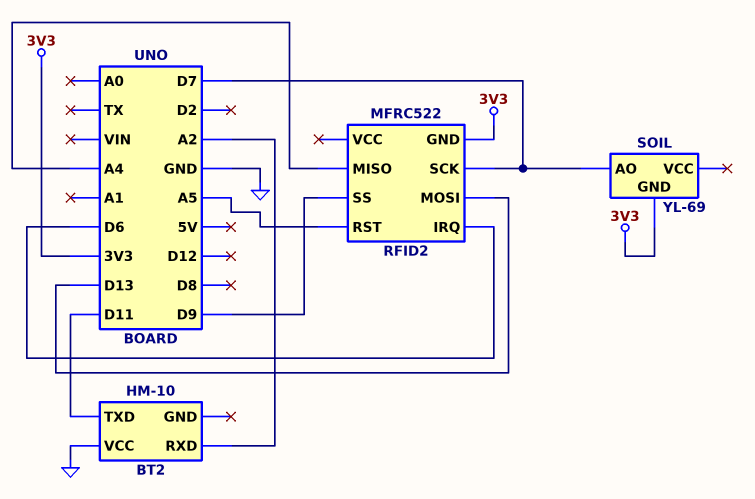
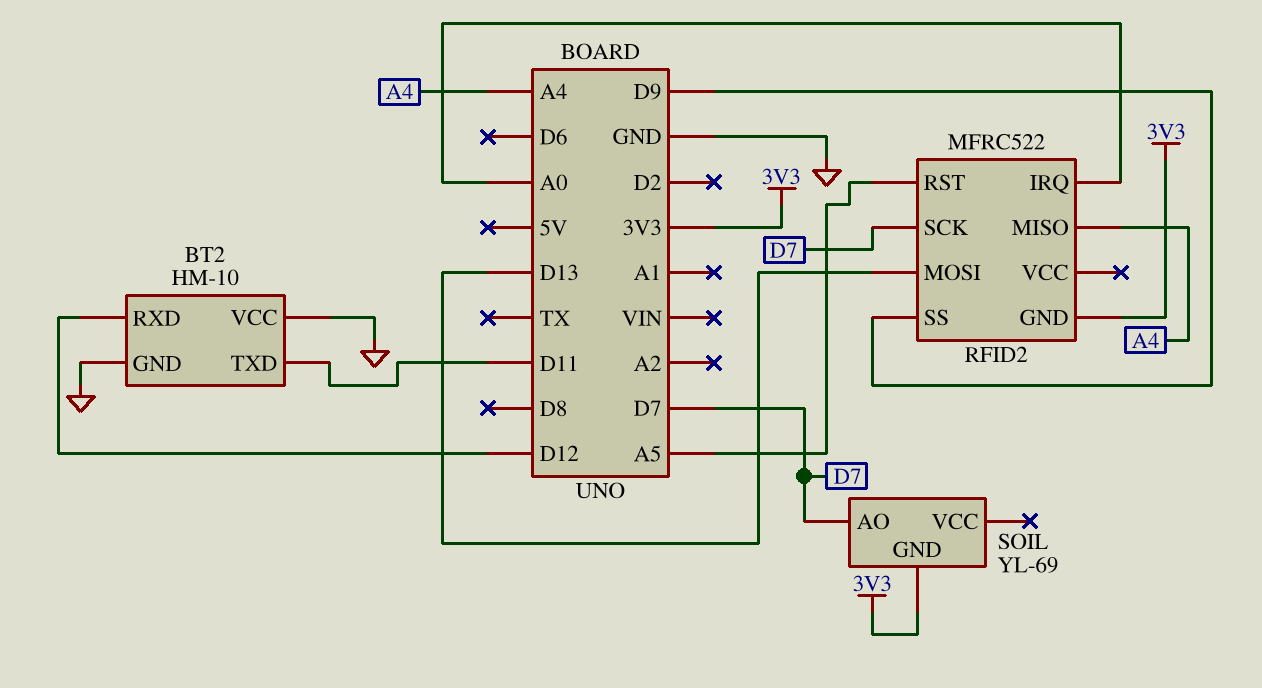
BT2 pin GND: none -> GND
BT2 pin RXD: A2 -> D12
RFID2 pin IRQ: D6 -> A0

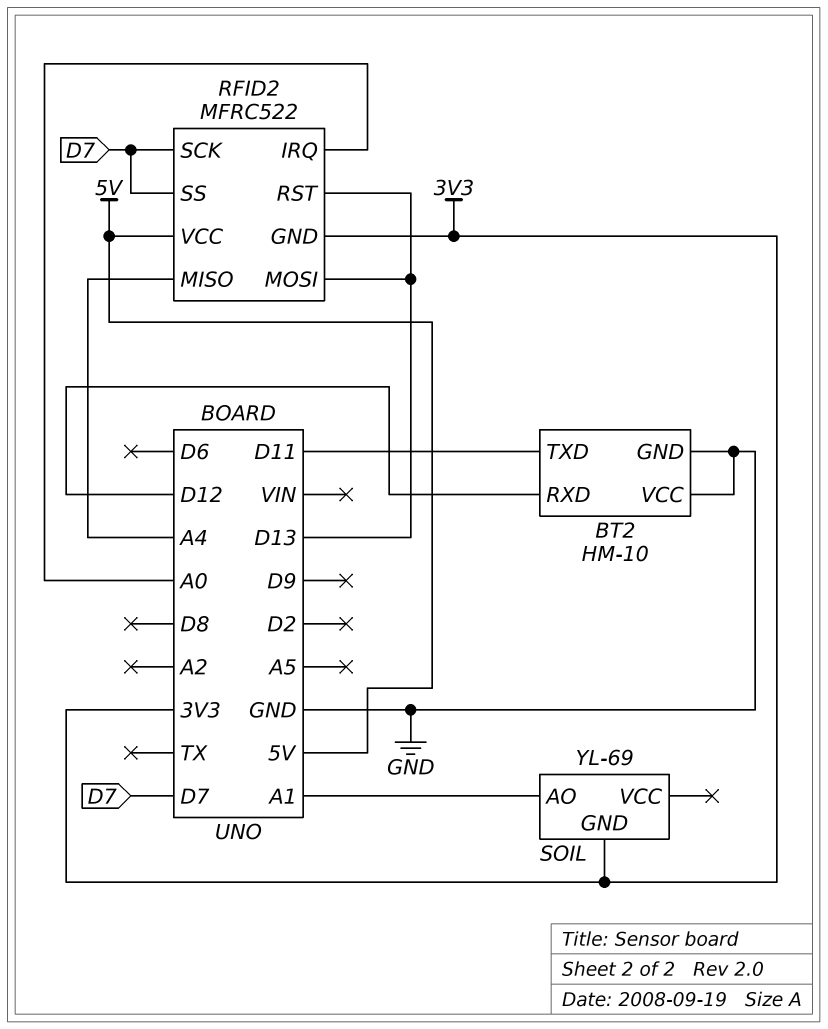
RFID2 pin RST: A5 -> D13
RFID2 pin SS: D9 -> D7
RFID2 pin VCC: none -> 5V
SOIL pin AO: D7 -> A1

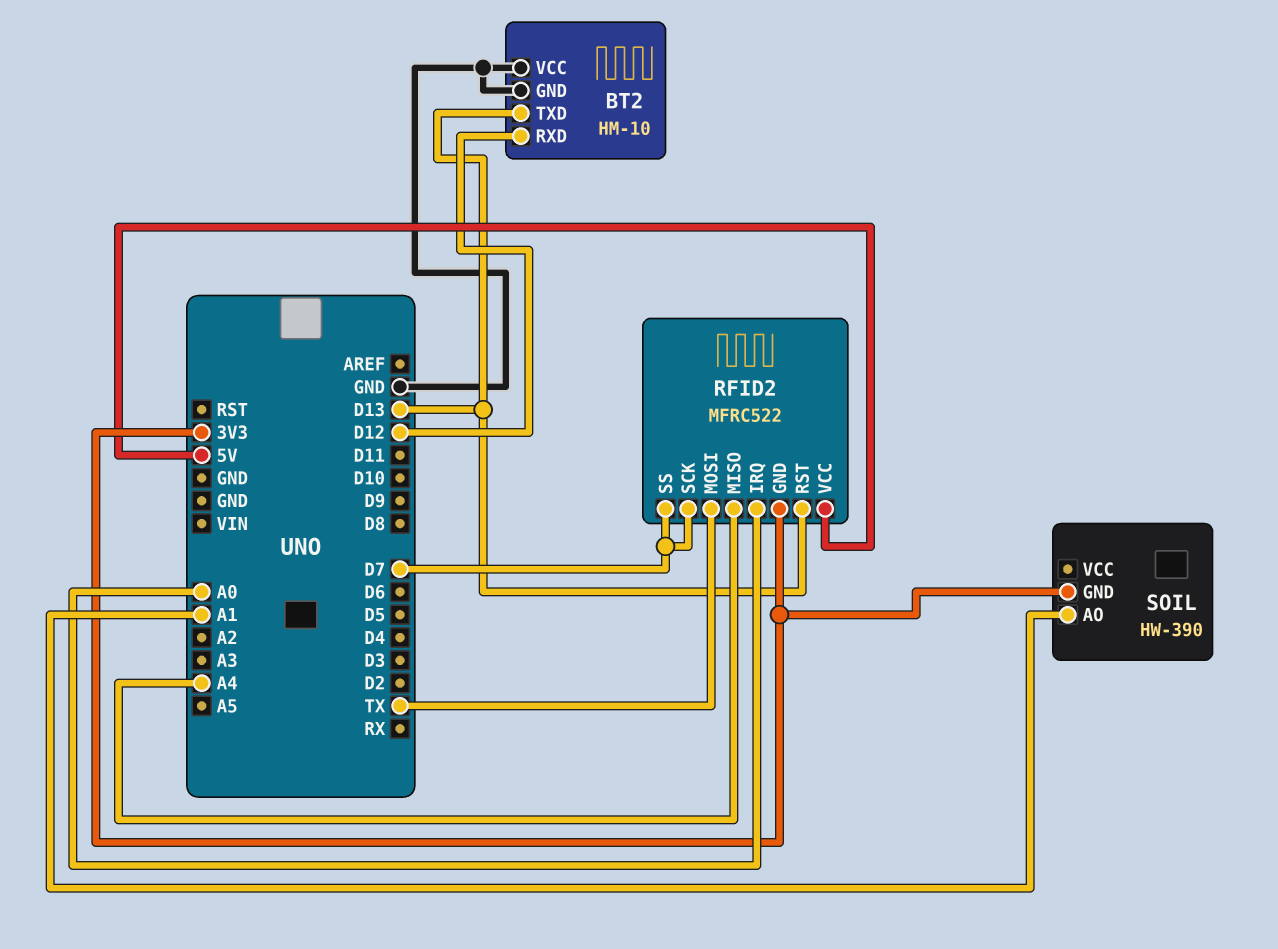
BT2 pin TXD: D11 -> D13
RFID2 pin MOSI: D13 -> TX
SOIL: YL-69 -> HW-390

